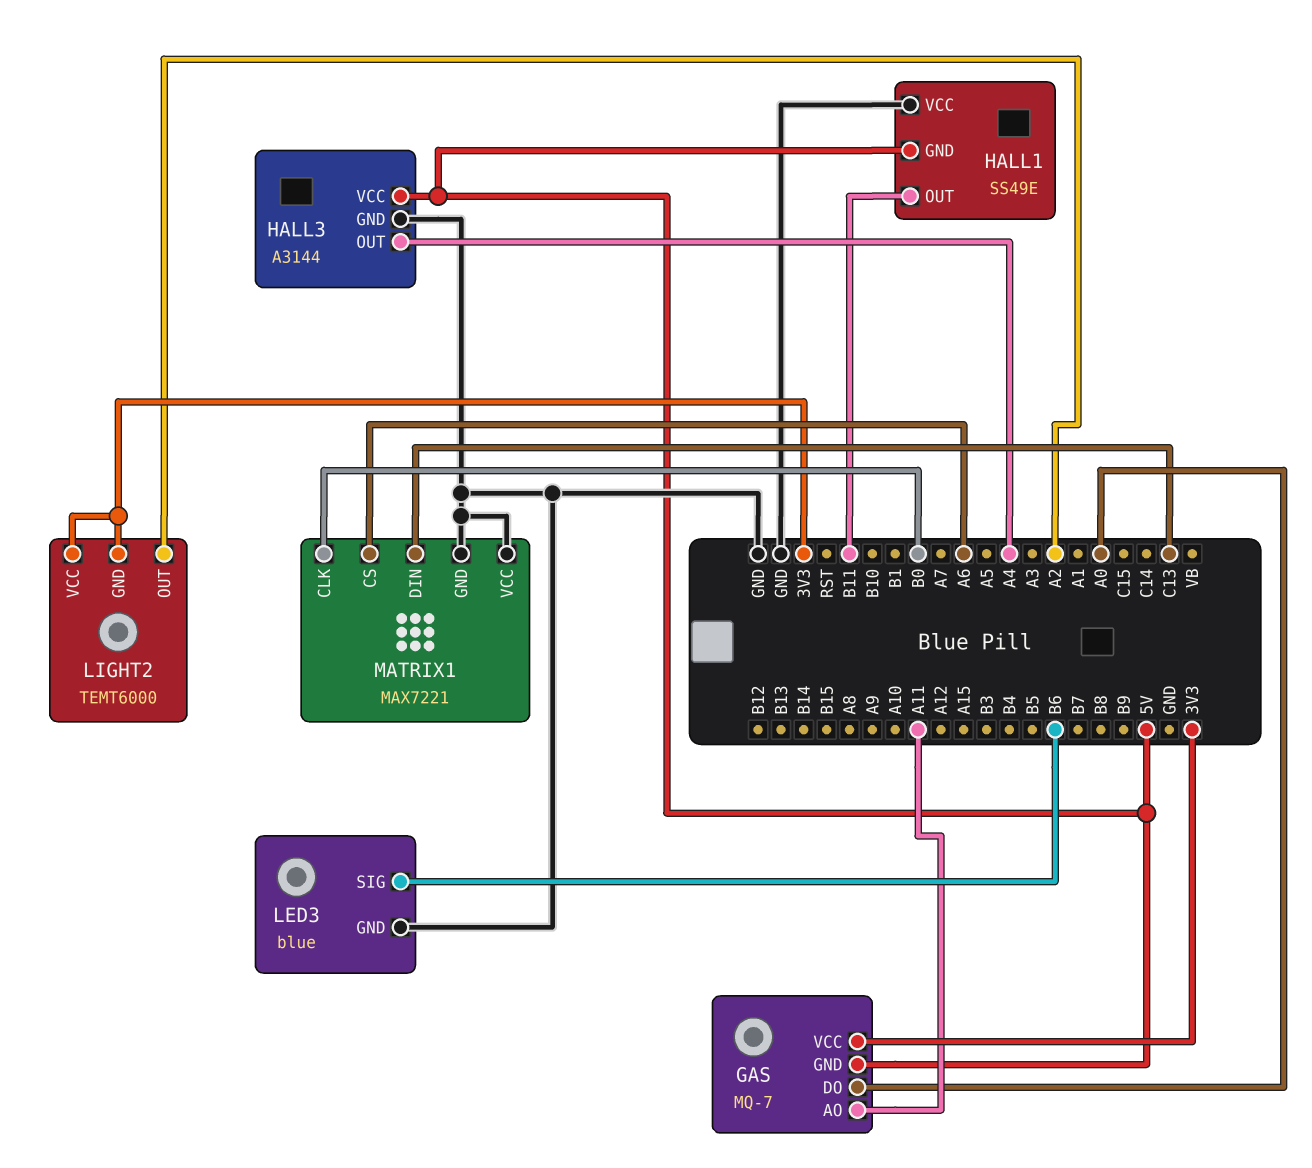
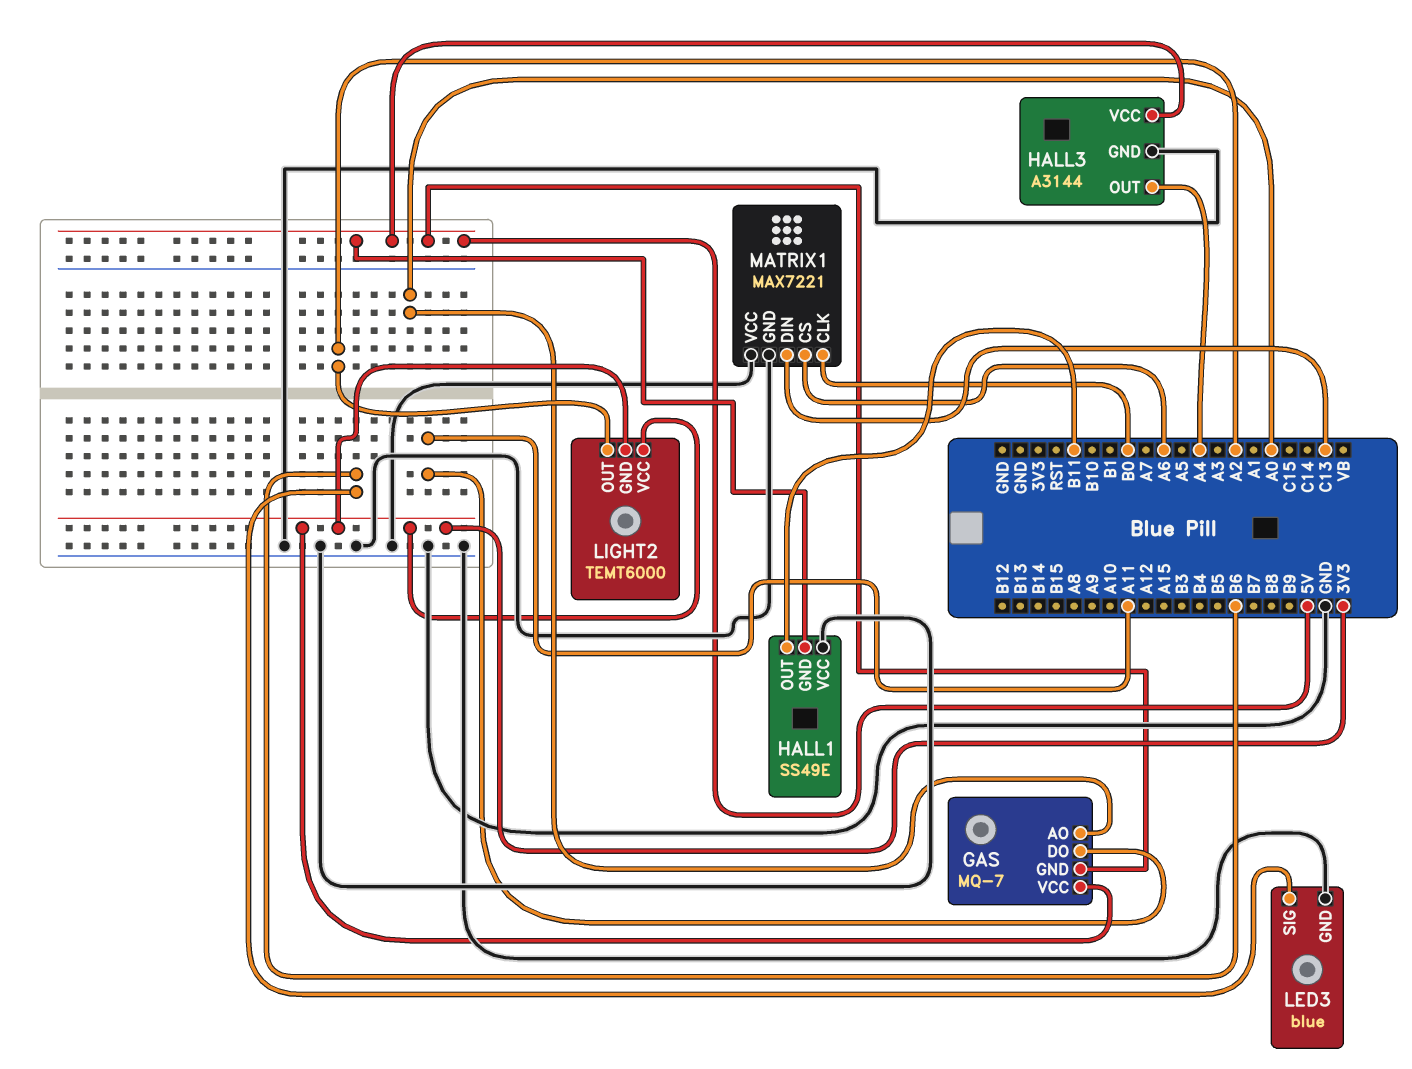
GAS pin AO: A11 -> A0
GAS pin DO: A0 -> A11

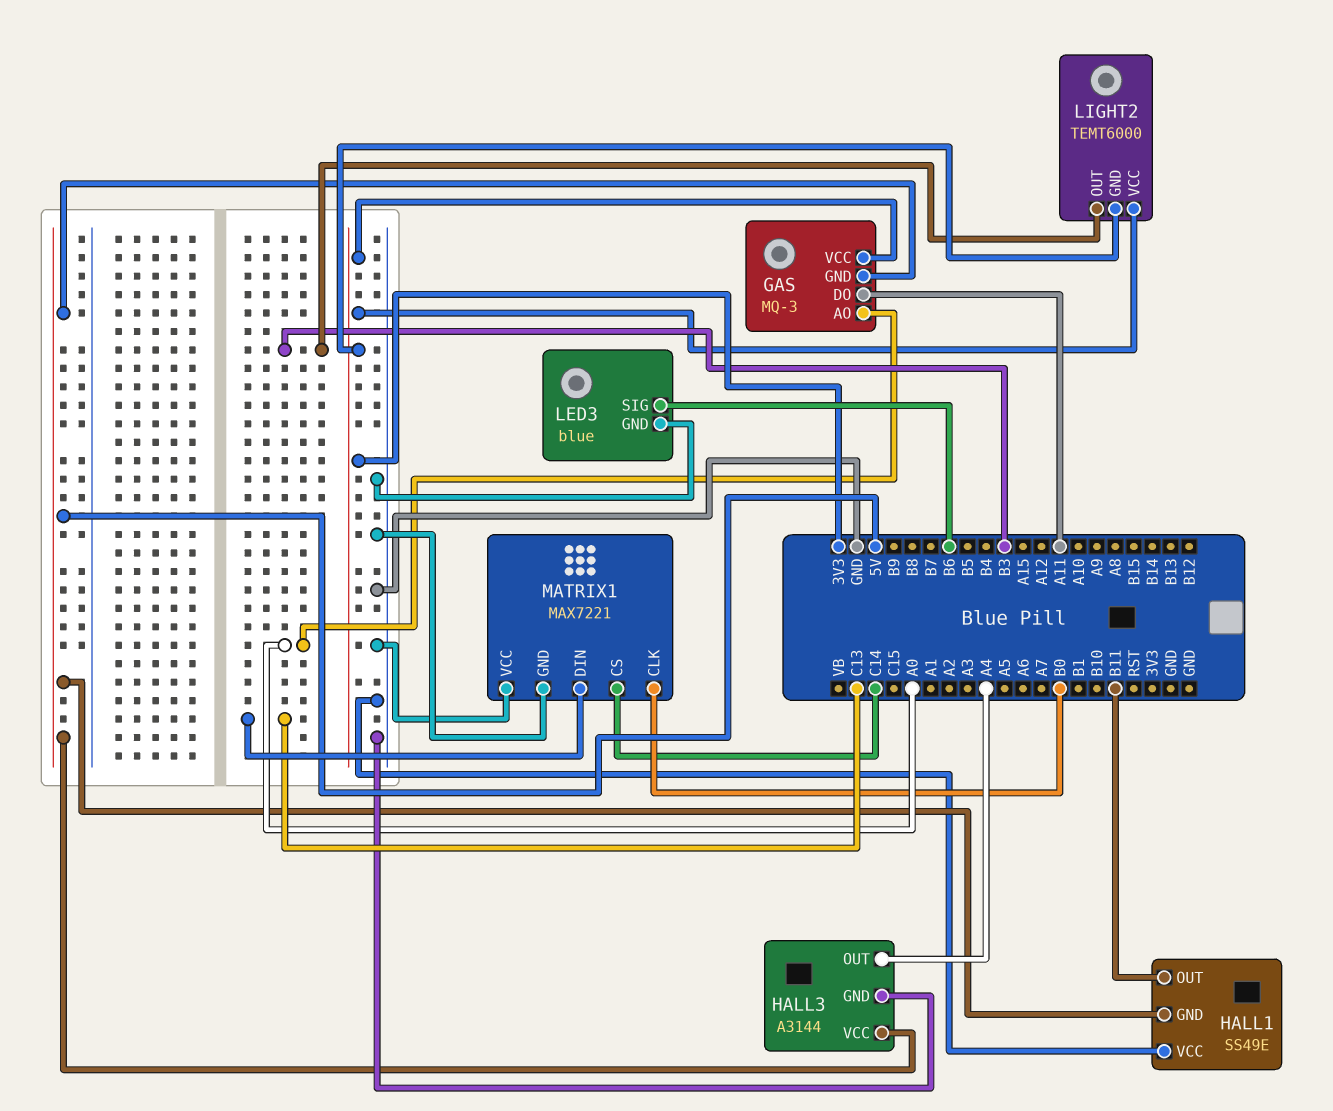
GAS: MQ-7 -> MQ-3
LIGHT2 pin OUT: A2 -> B3
MATRIX1 pin CS: A6 -> C14

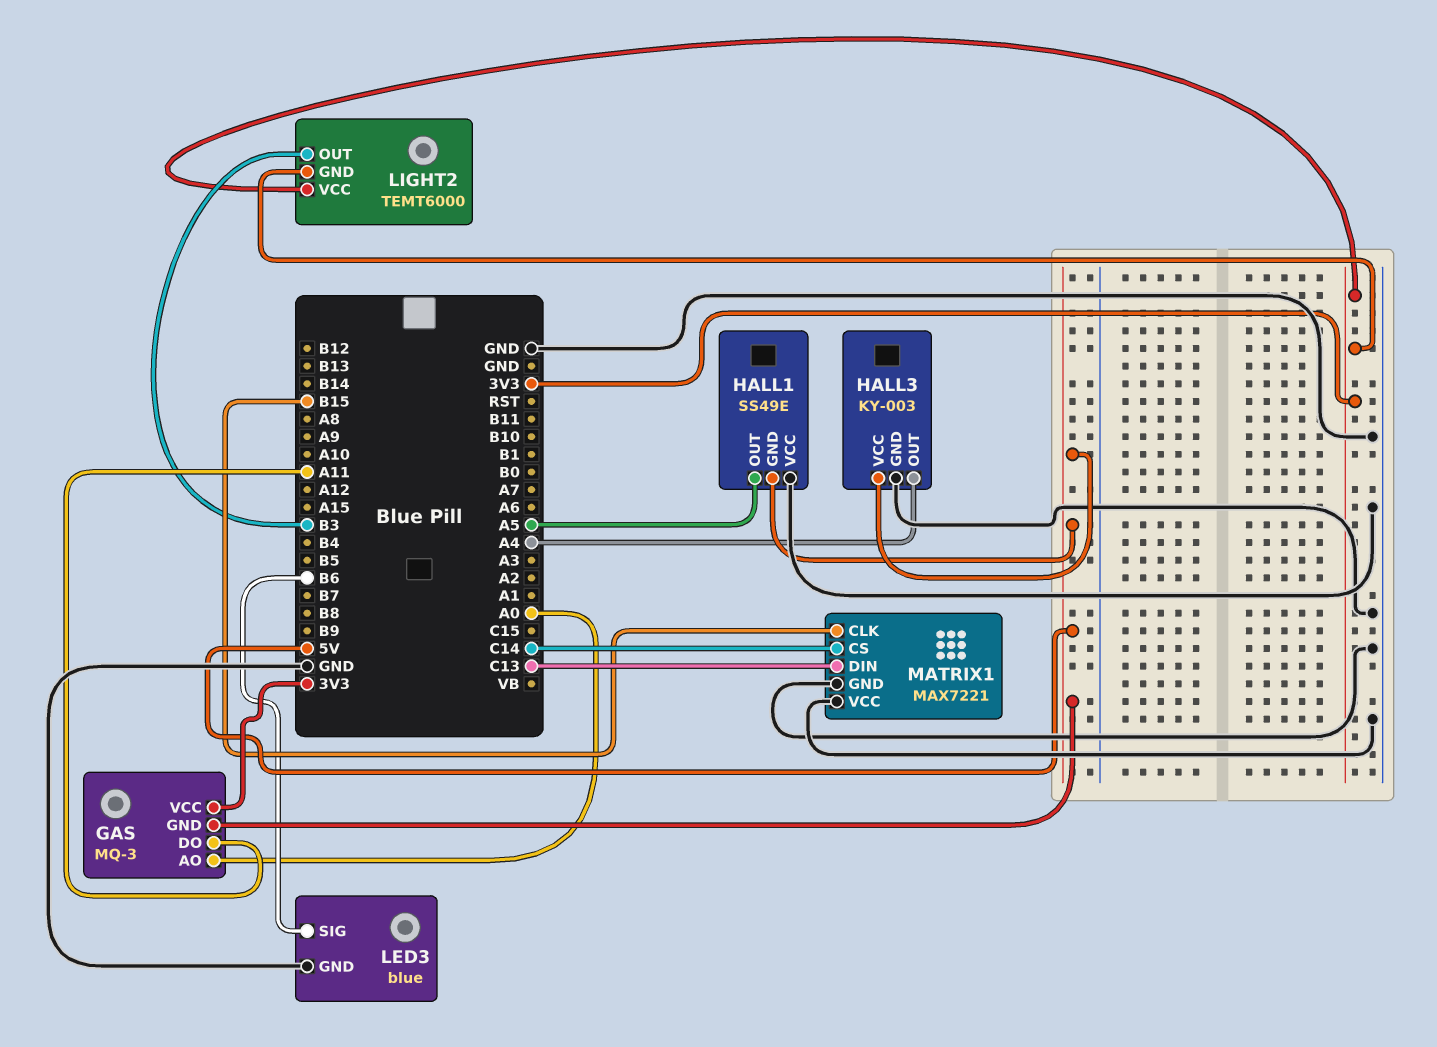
HALL1 pin OUT: B11 -> A5
HALL3: A3144 -> KY-003
MATRIX1 pin CLK: B0 -> B15

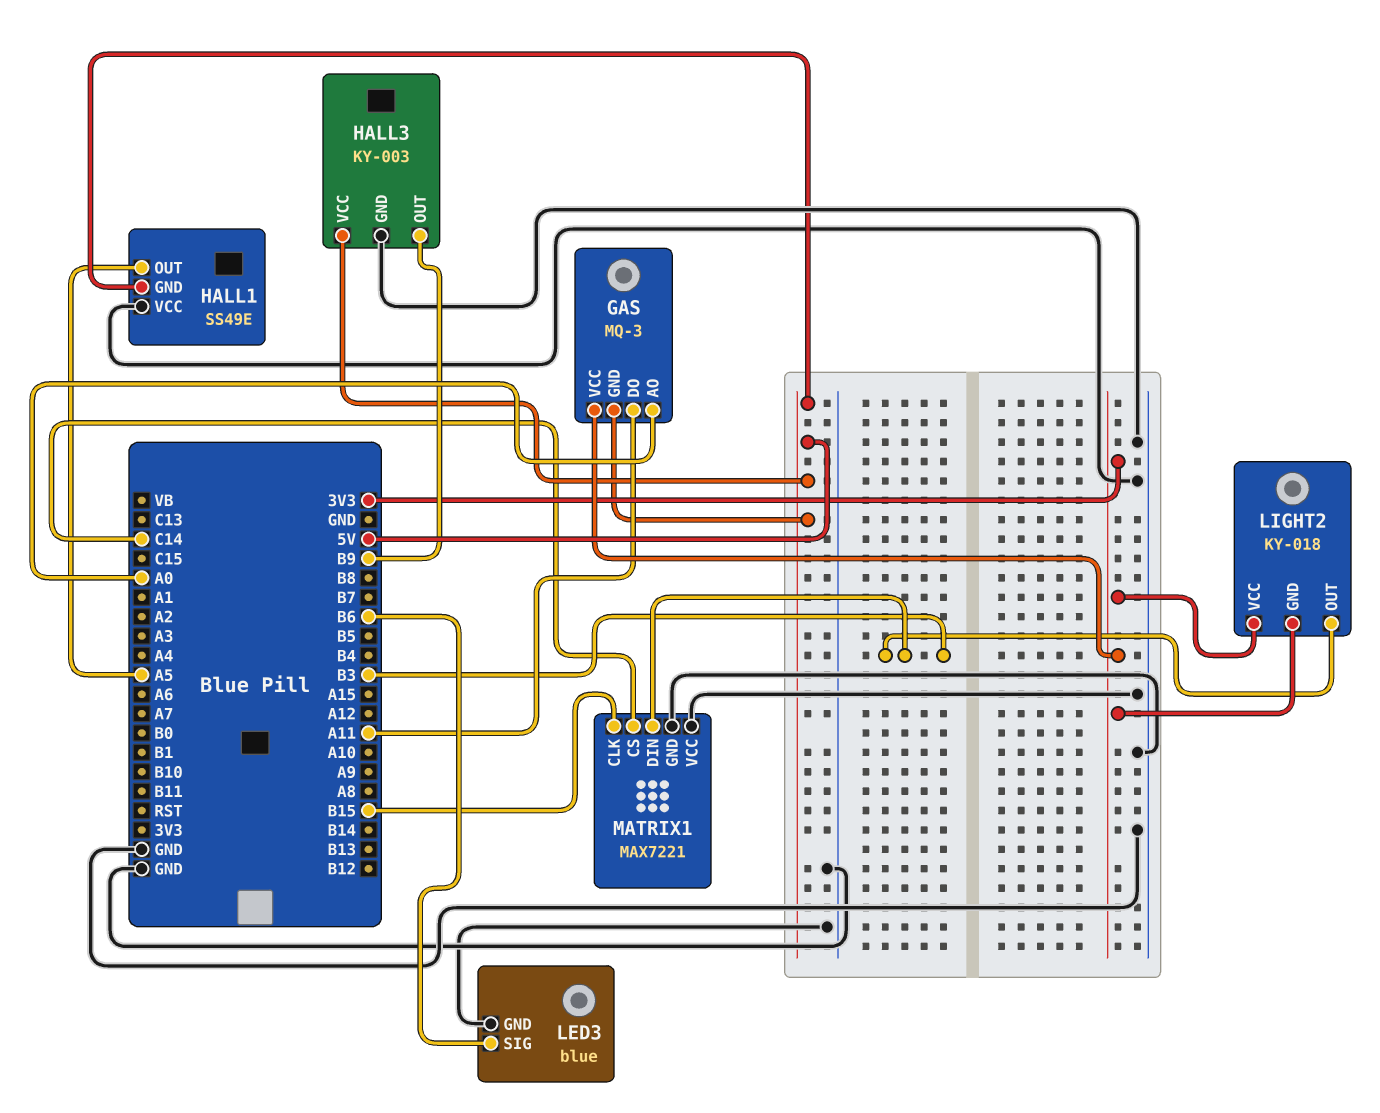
HALL3 pin OUT: A4 -> B9
LIGHT2: TEMT6000 -> KY-018
MATRIX1 pin DIN: C13 -> B3

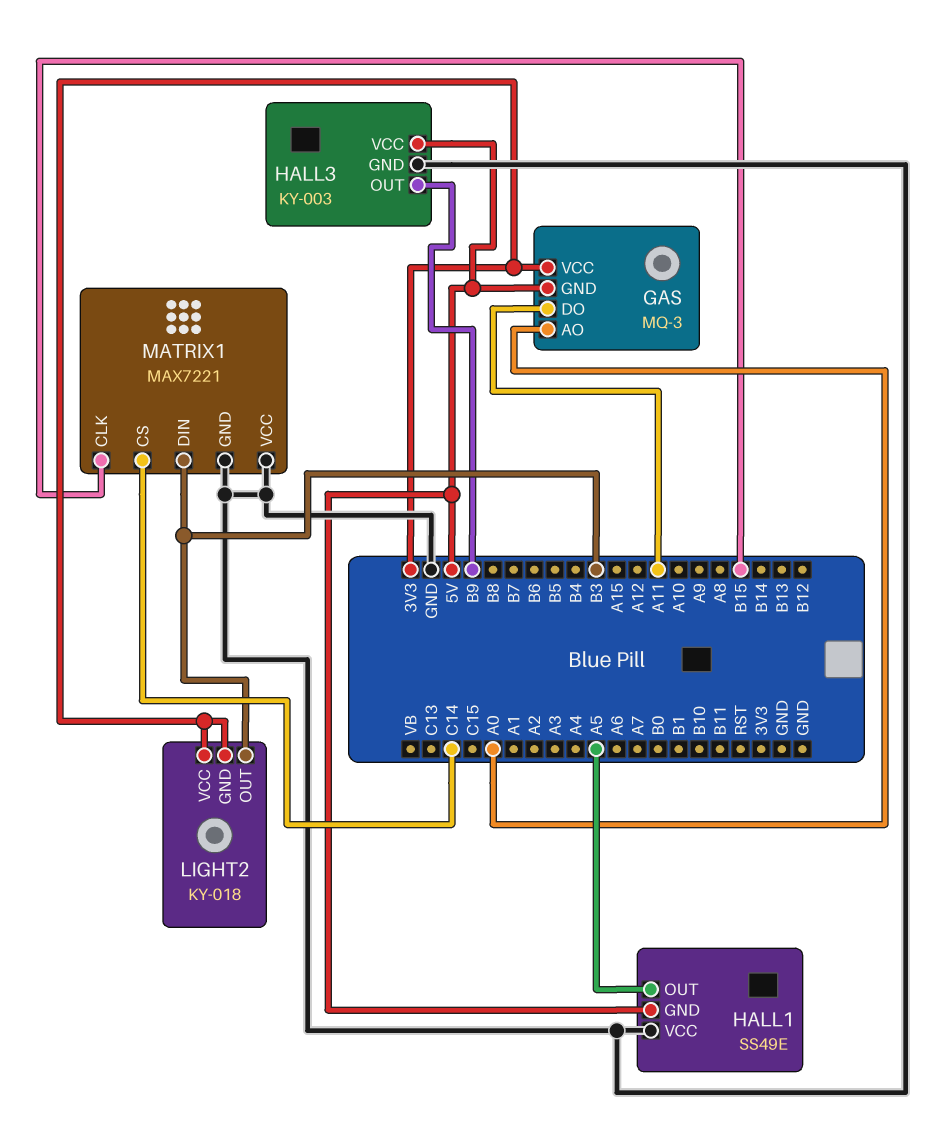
LED3: blue -> none
LED3 pin GND: GND -> none
LED3 pin SIG: B6 -> none

